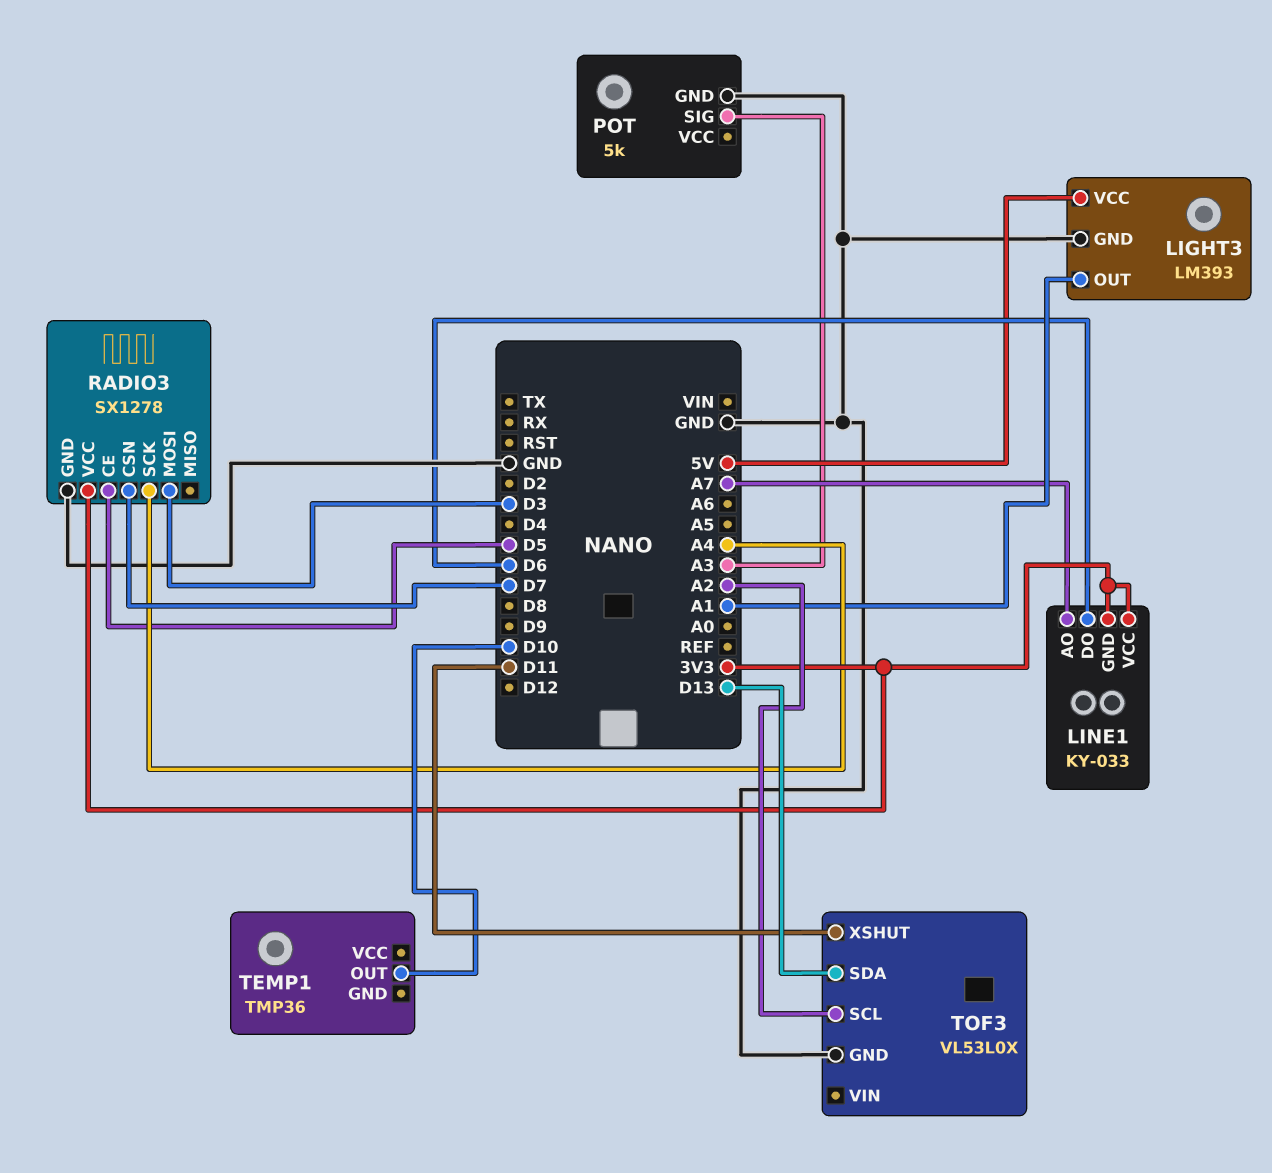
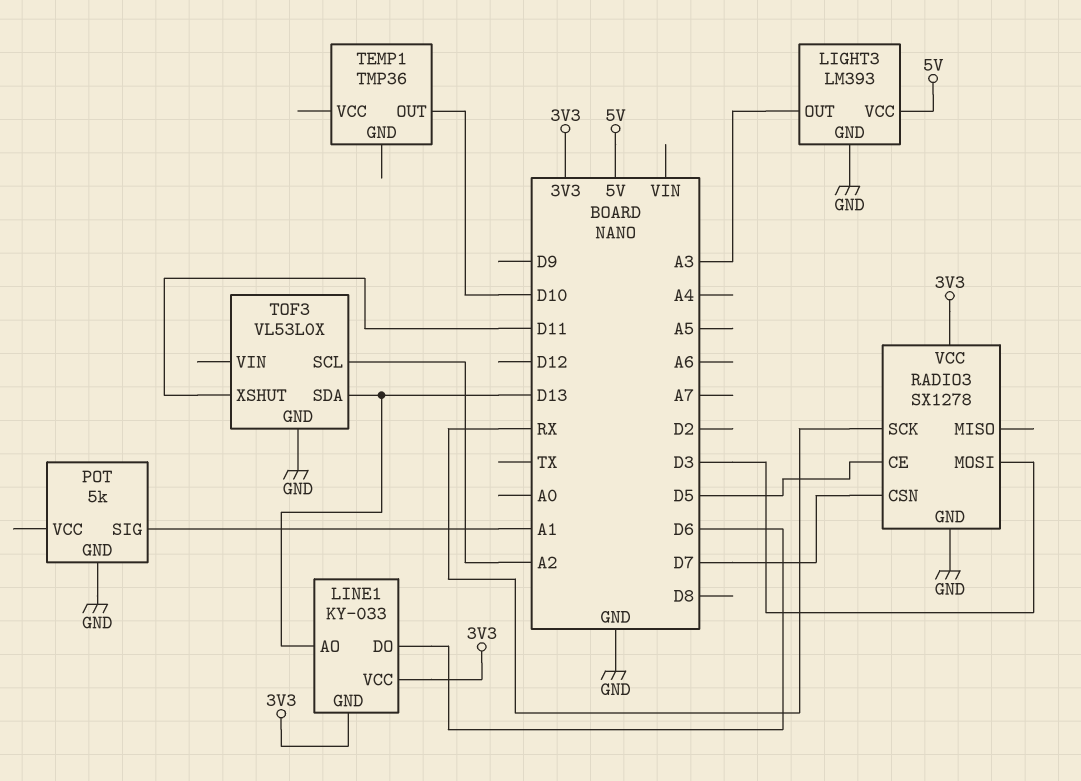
LIGHT3 pin OUT: A1 -> A3
LINE1 pin AO: A7 -> D13
POT pin SIG: A3 -> A1
RADIO3 pin SCK: A4 -> RX

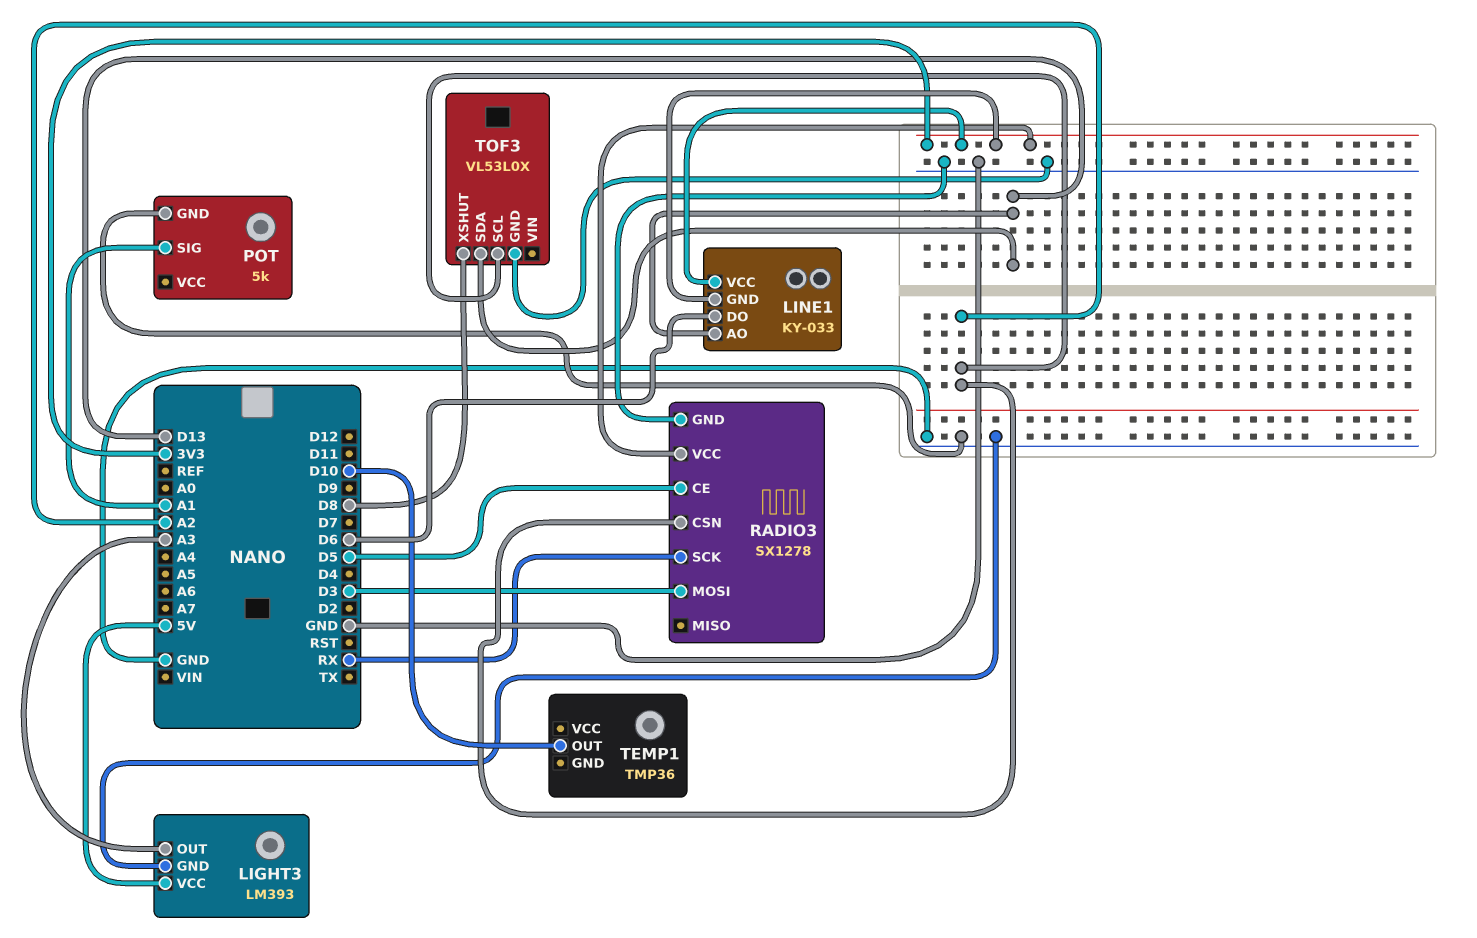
RADIO3 pin CSN: D7 -> A2
TOF3 pin XSHUT: D11 -> D8

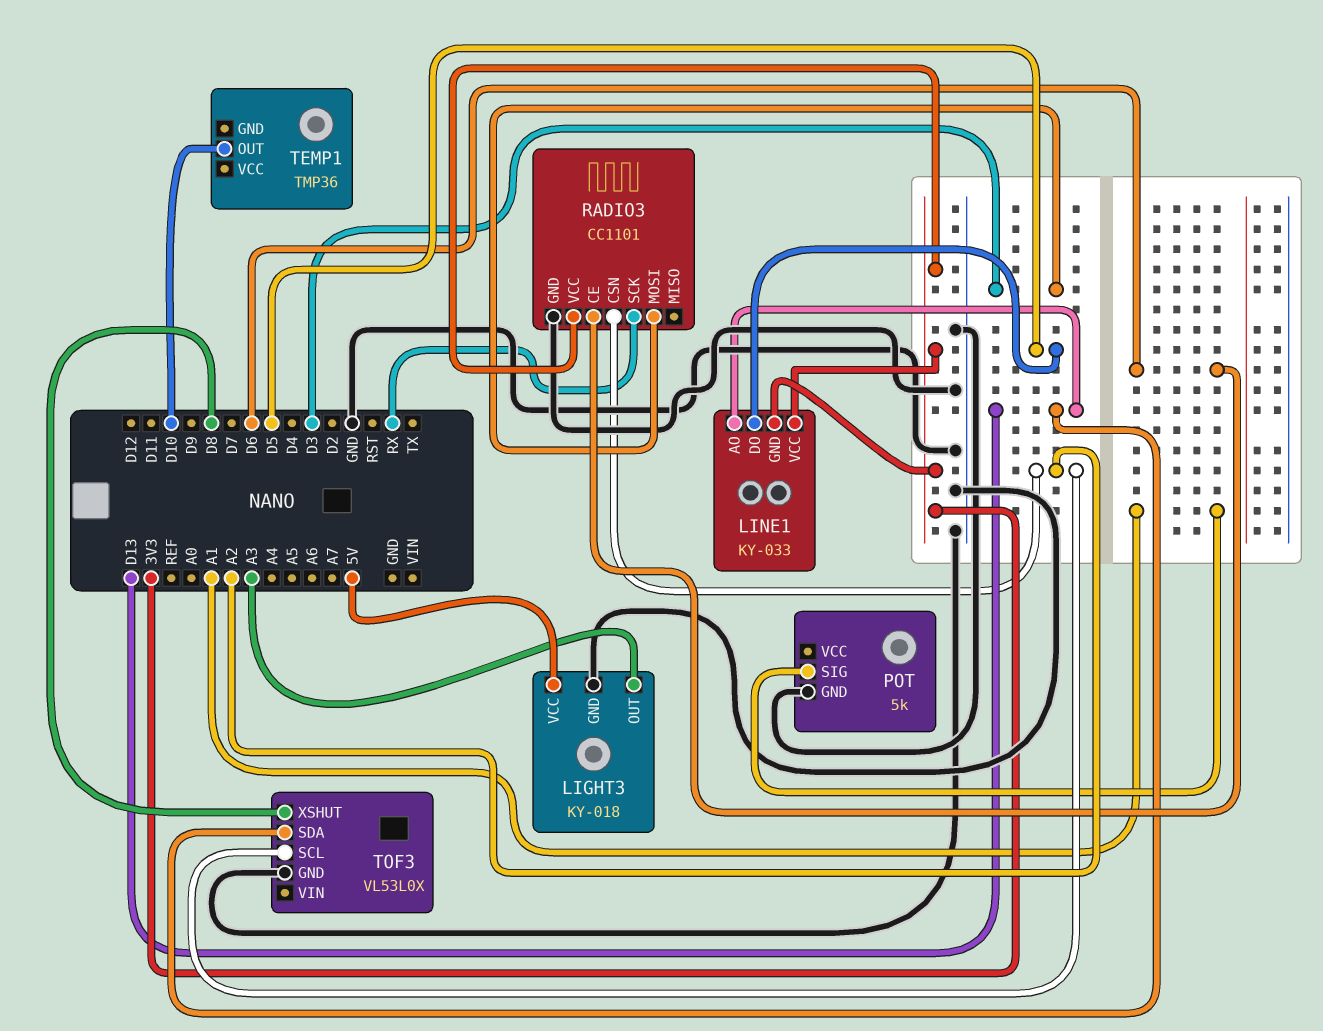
LIGHT3: LM393 -> KY-018
LINE1 pin DO: D6 -> D5
RADIO3: SX1278 -> CC1101
RADIO3 pin CE: D5 -> D6

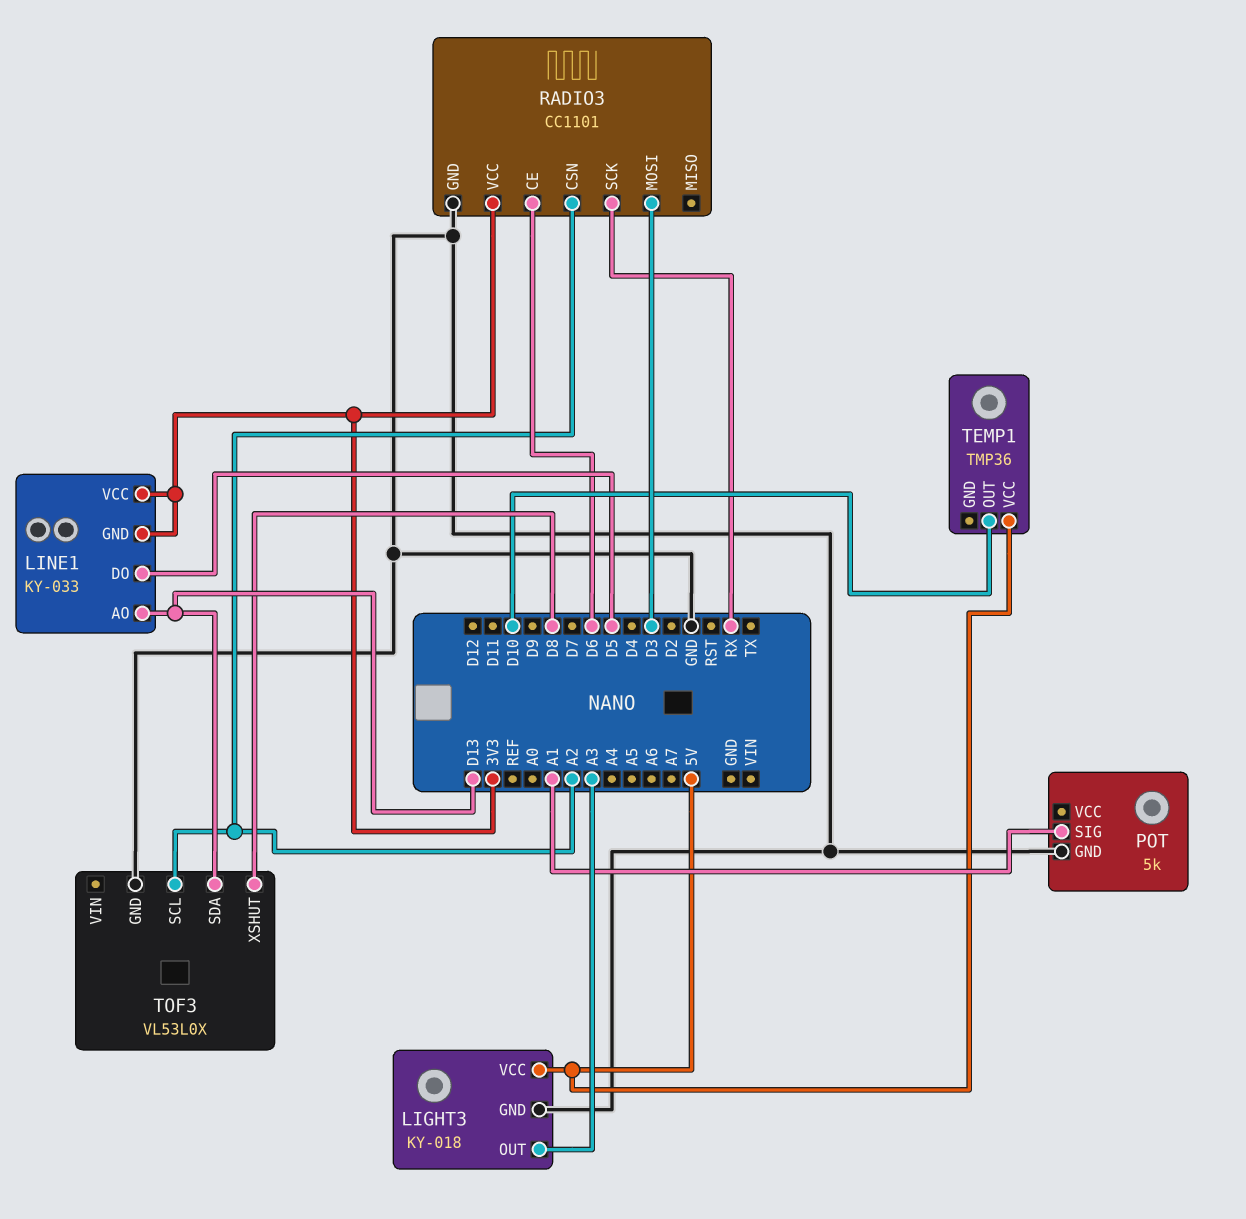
TEMP1 pin VCC: none -> 5V

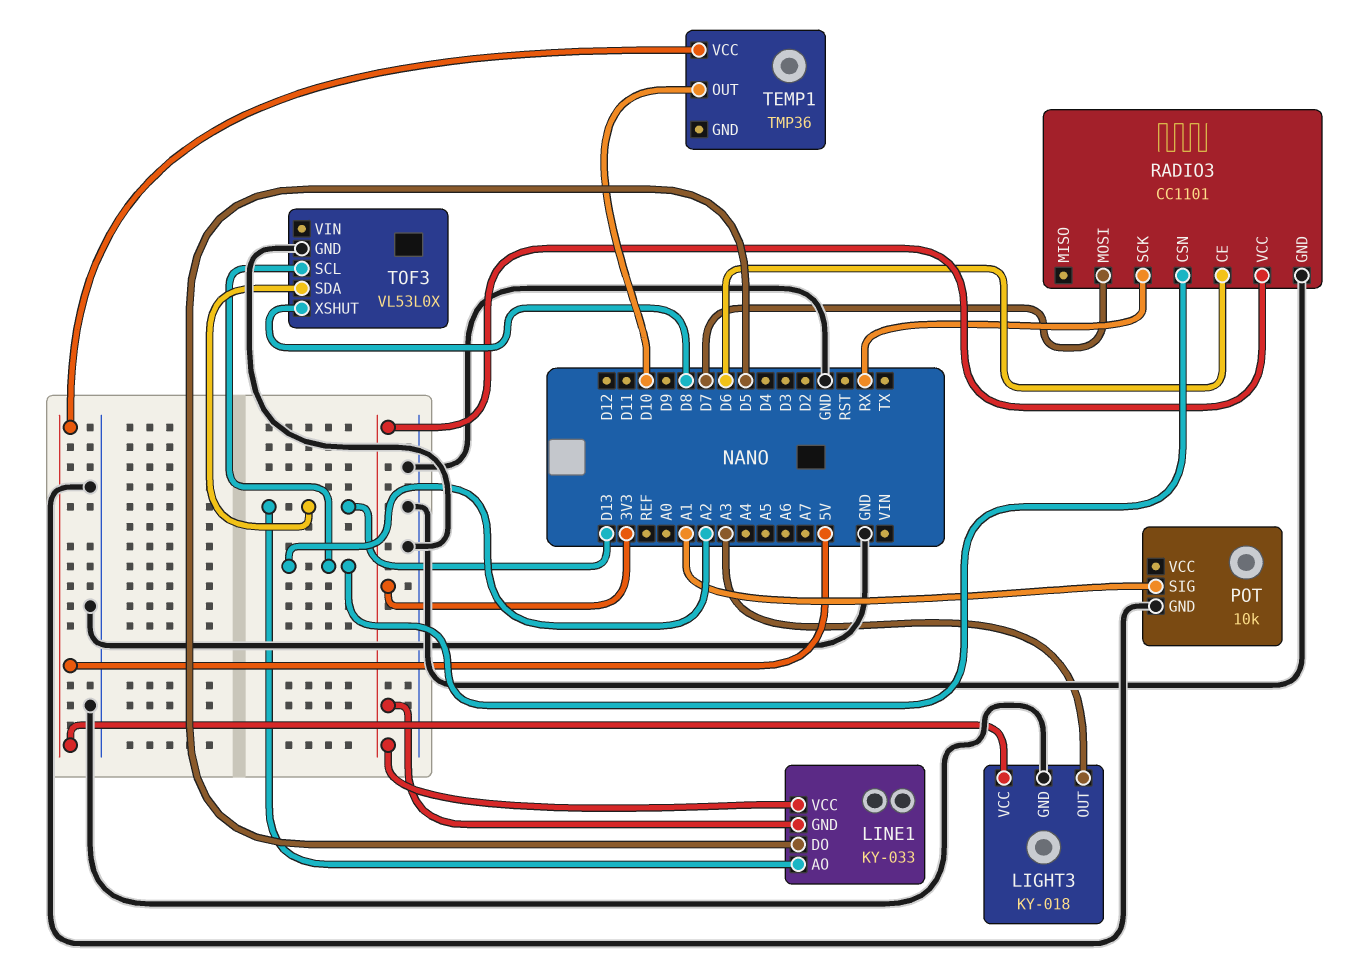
POT: 5k -> 10k
RADIO3 pin MOSI: D3 -> D7

